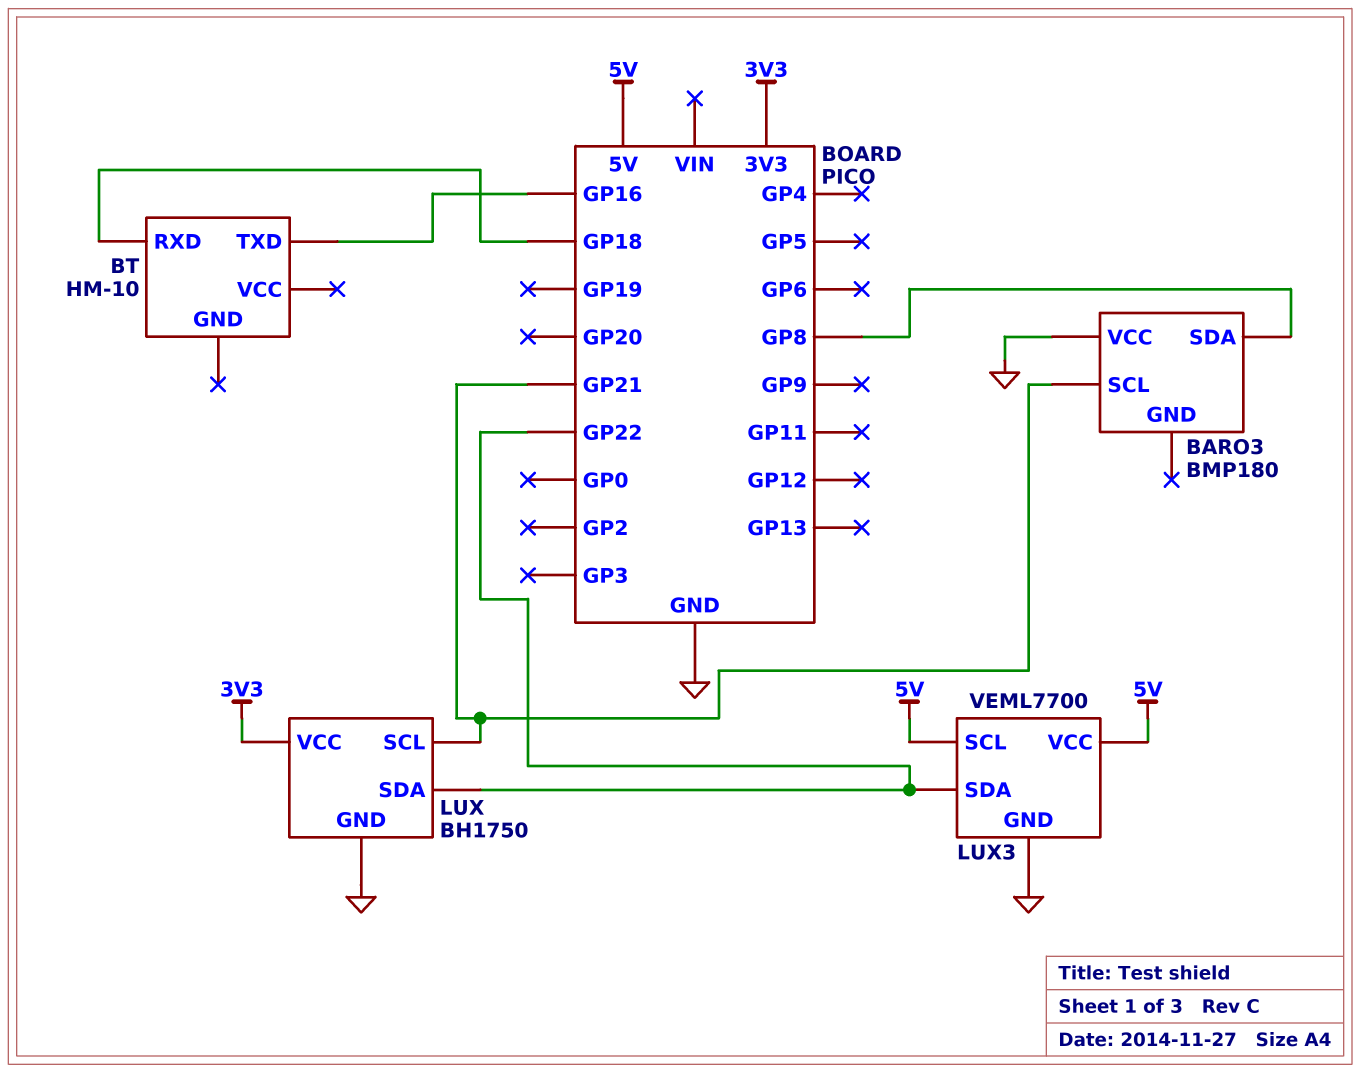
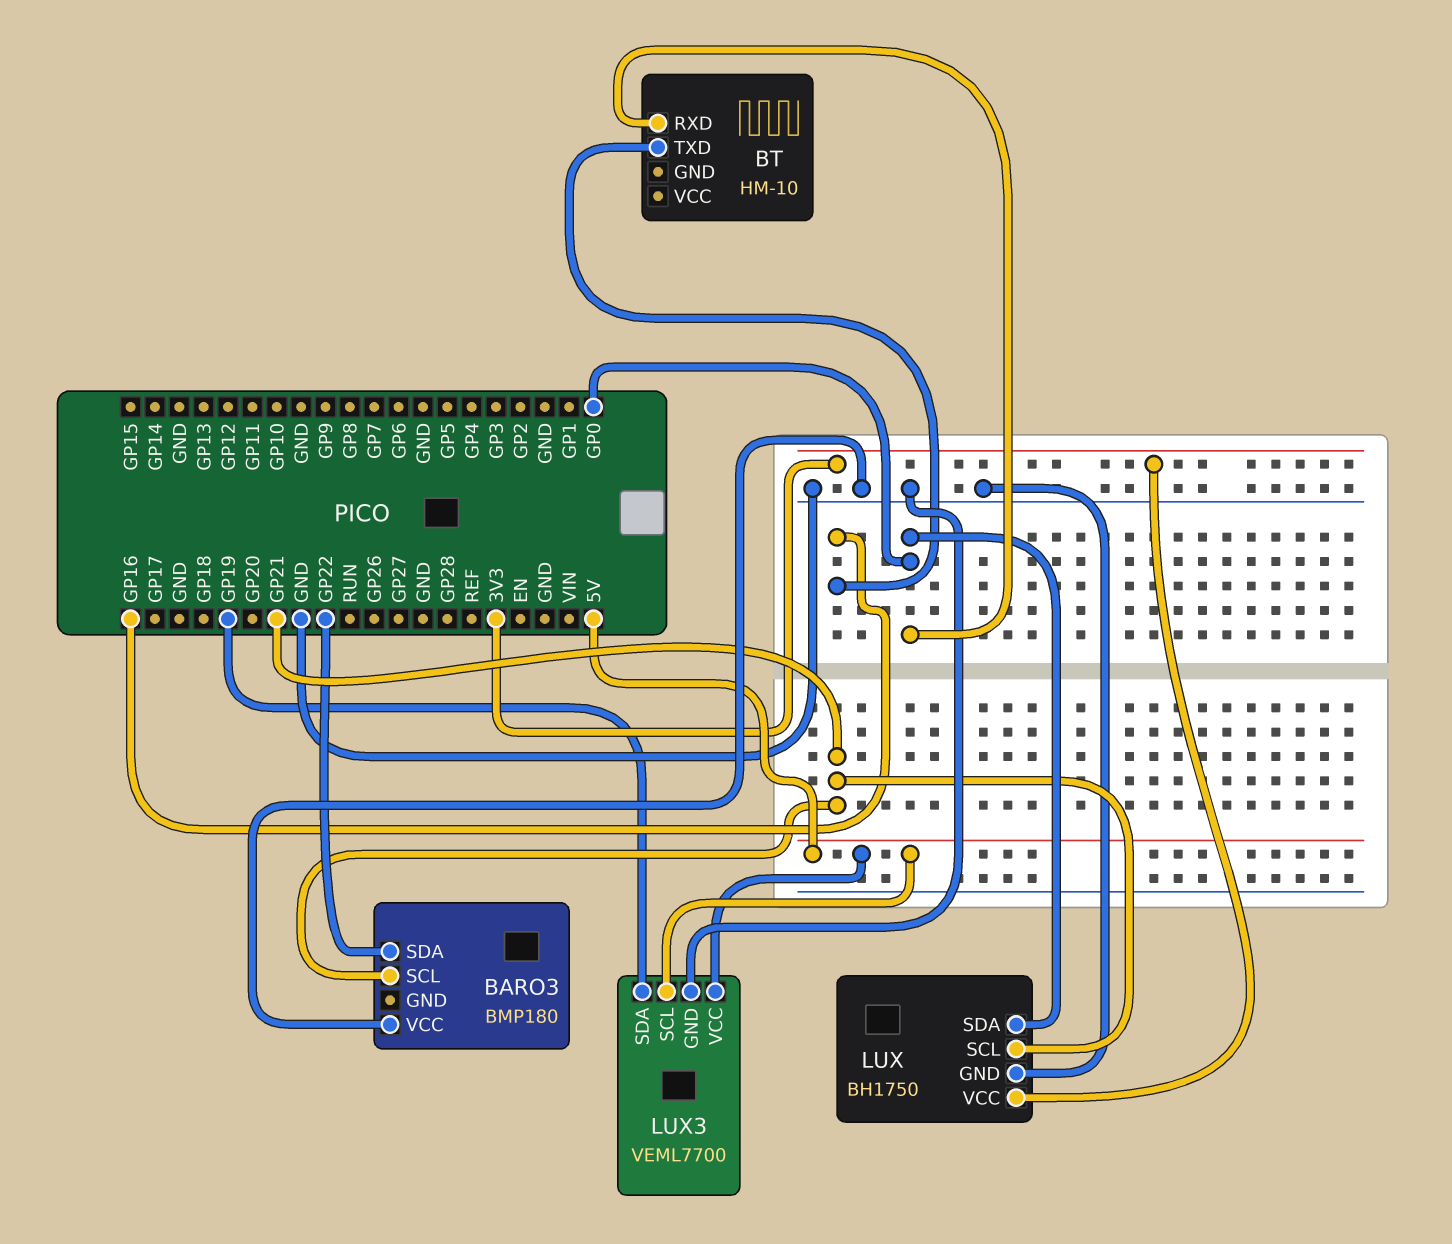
BARO3 pin SDA: GP8 -> GP22
BT pin RXD: GP18 -> GP0
LUX pin SDA: GP22 -> GP0
LUX3 pin SDA: GP22 -> GP19

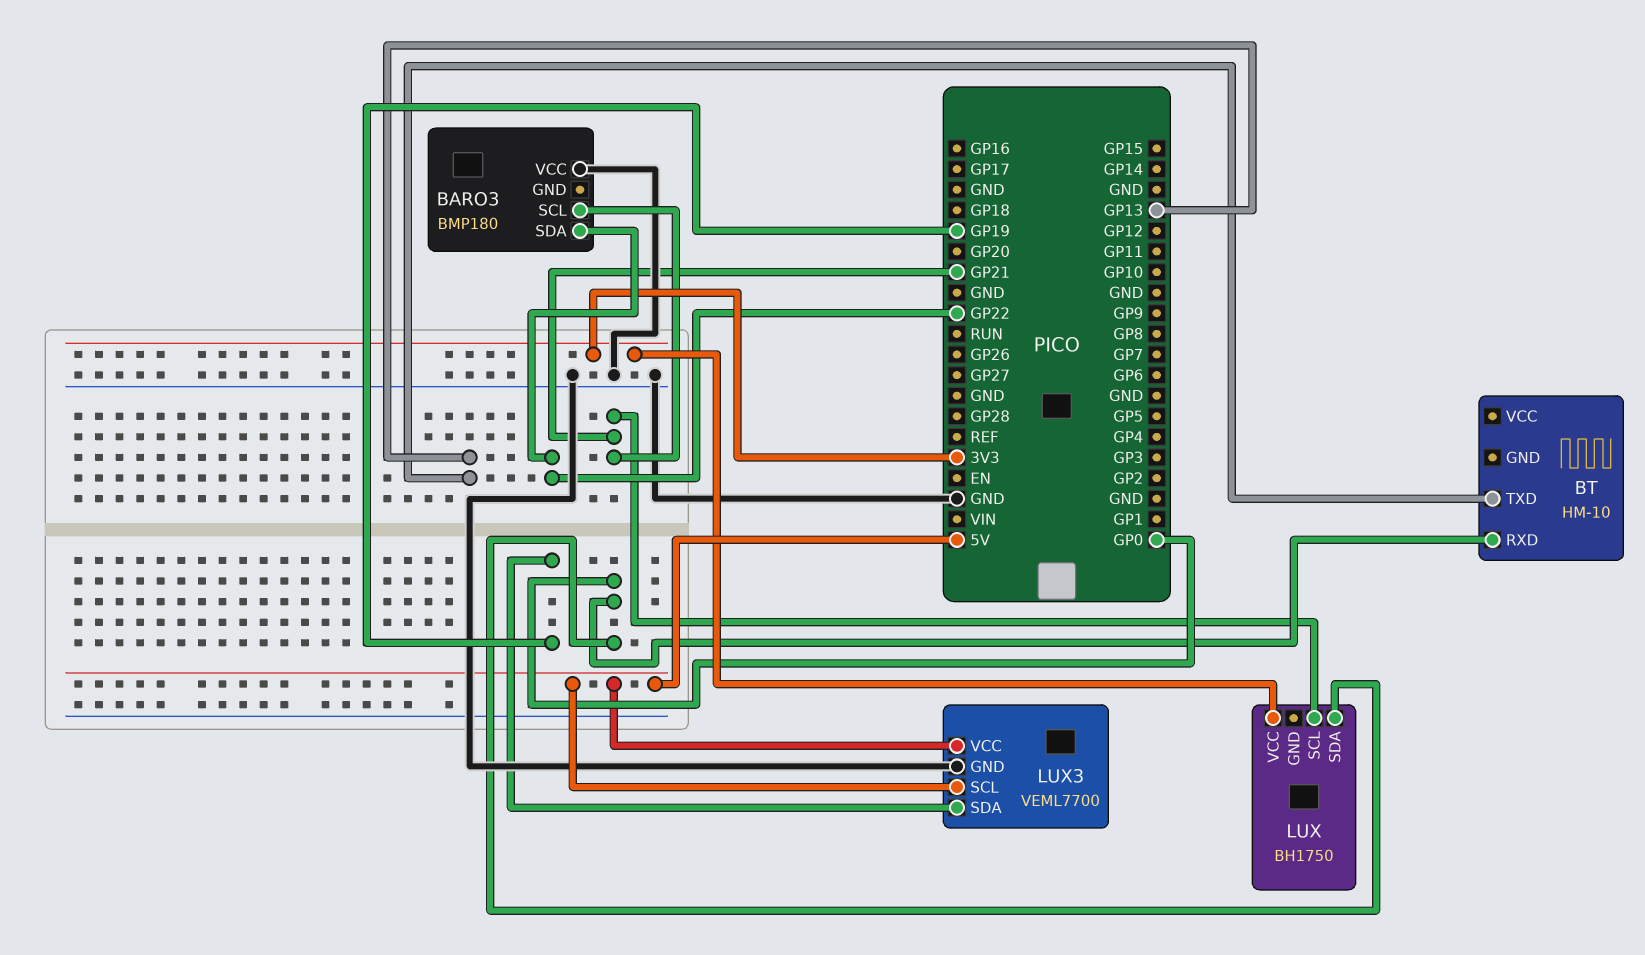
BT pin TXD: GP16 -> GP13
LUX pin GND: GND -> none

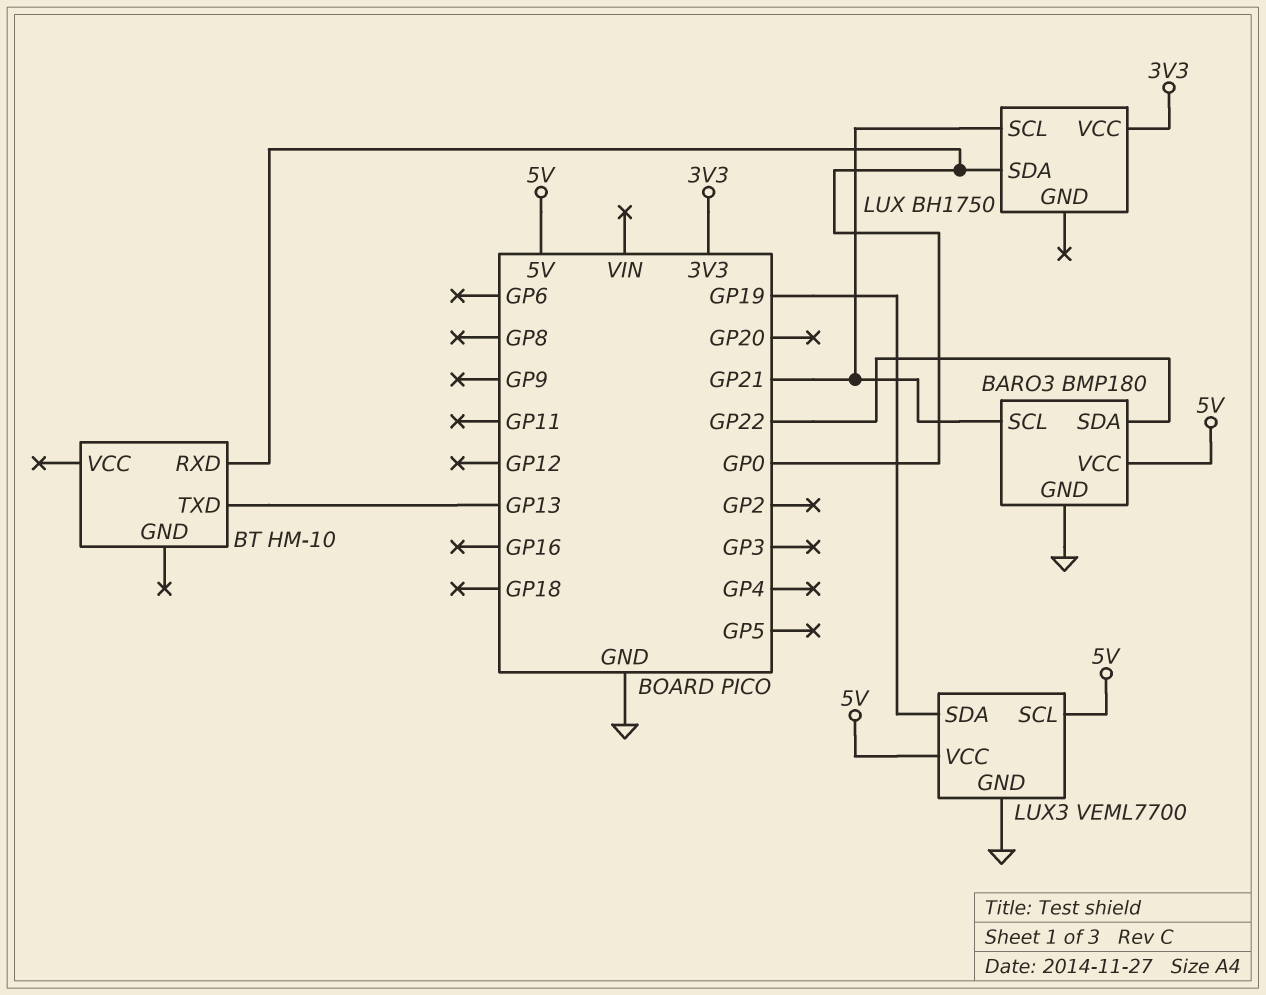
BARO3 pin GND: none -> GND
BARO3 pin VCC: GND -> 5V

